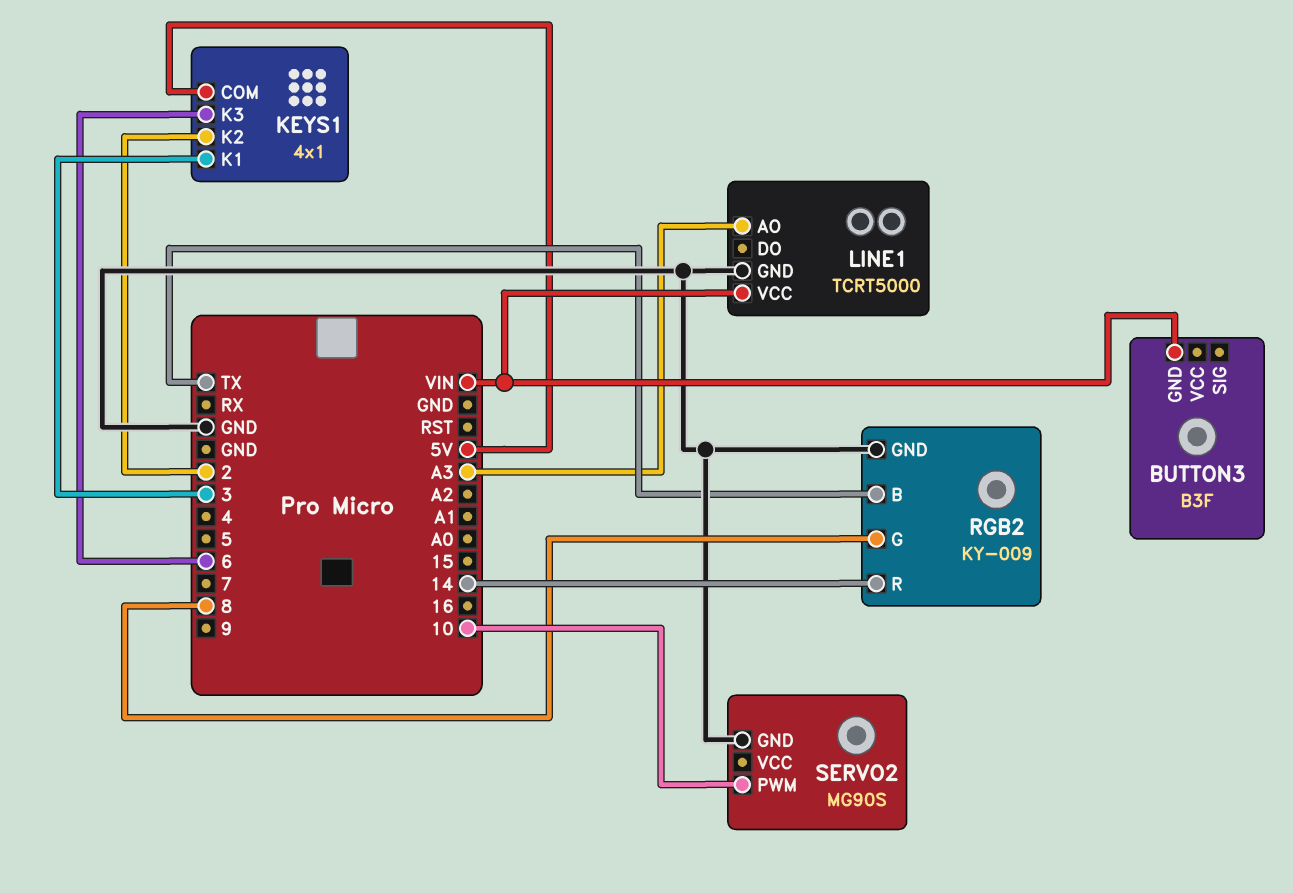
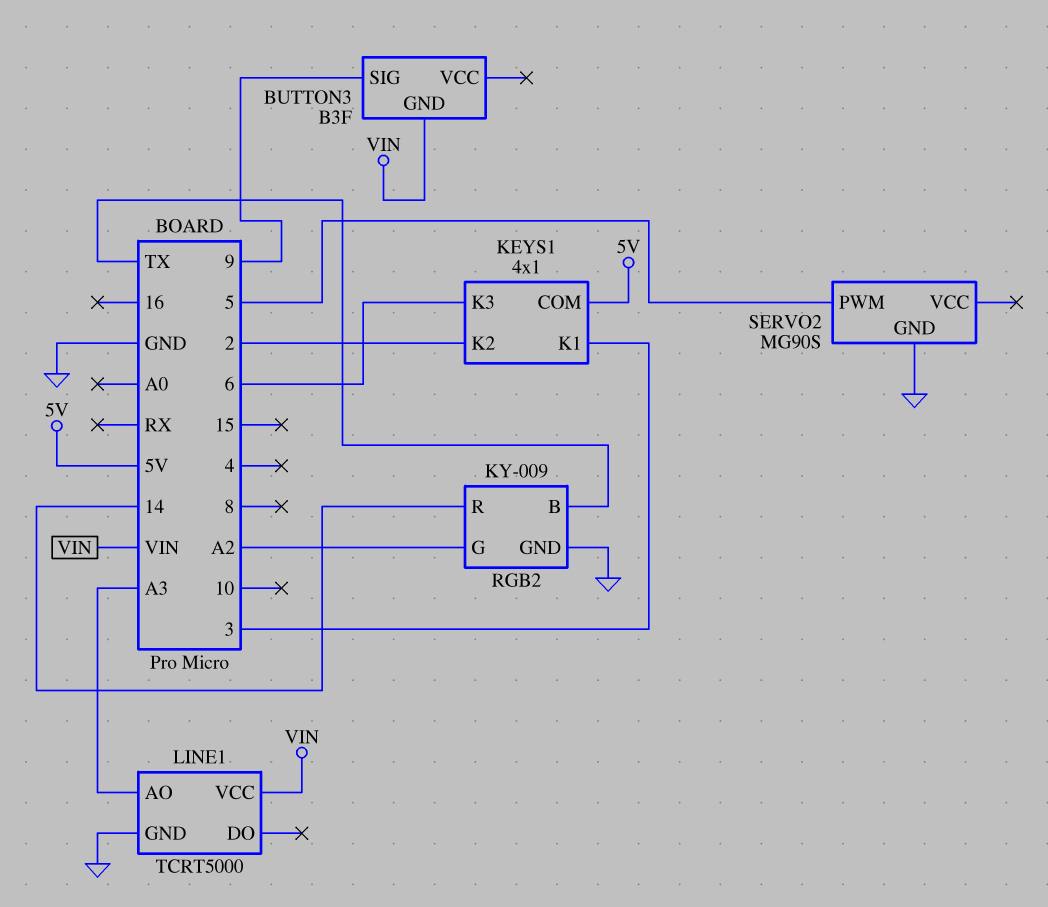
BUTTON3 pin SIG: none -> 9
RGB2 pin G: 8 -> A2
SERVO2 pin PWM: 10 -> 5

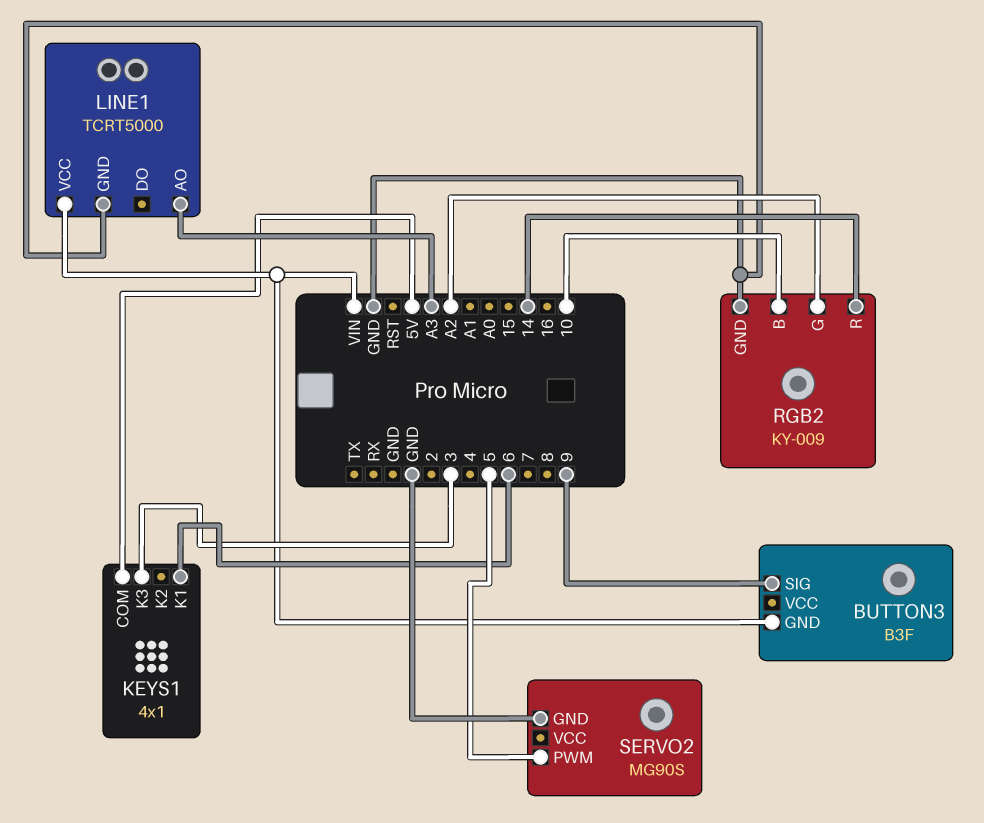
KEYS1 pin K1: 3 -> 6
KEYS1 pin K2: 2 -> none
KEYS1 pin K3: 6 -> 3
RGB2 pin B: TX -> 10

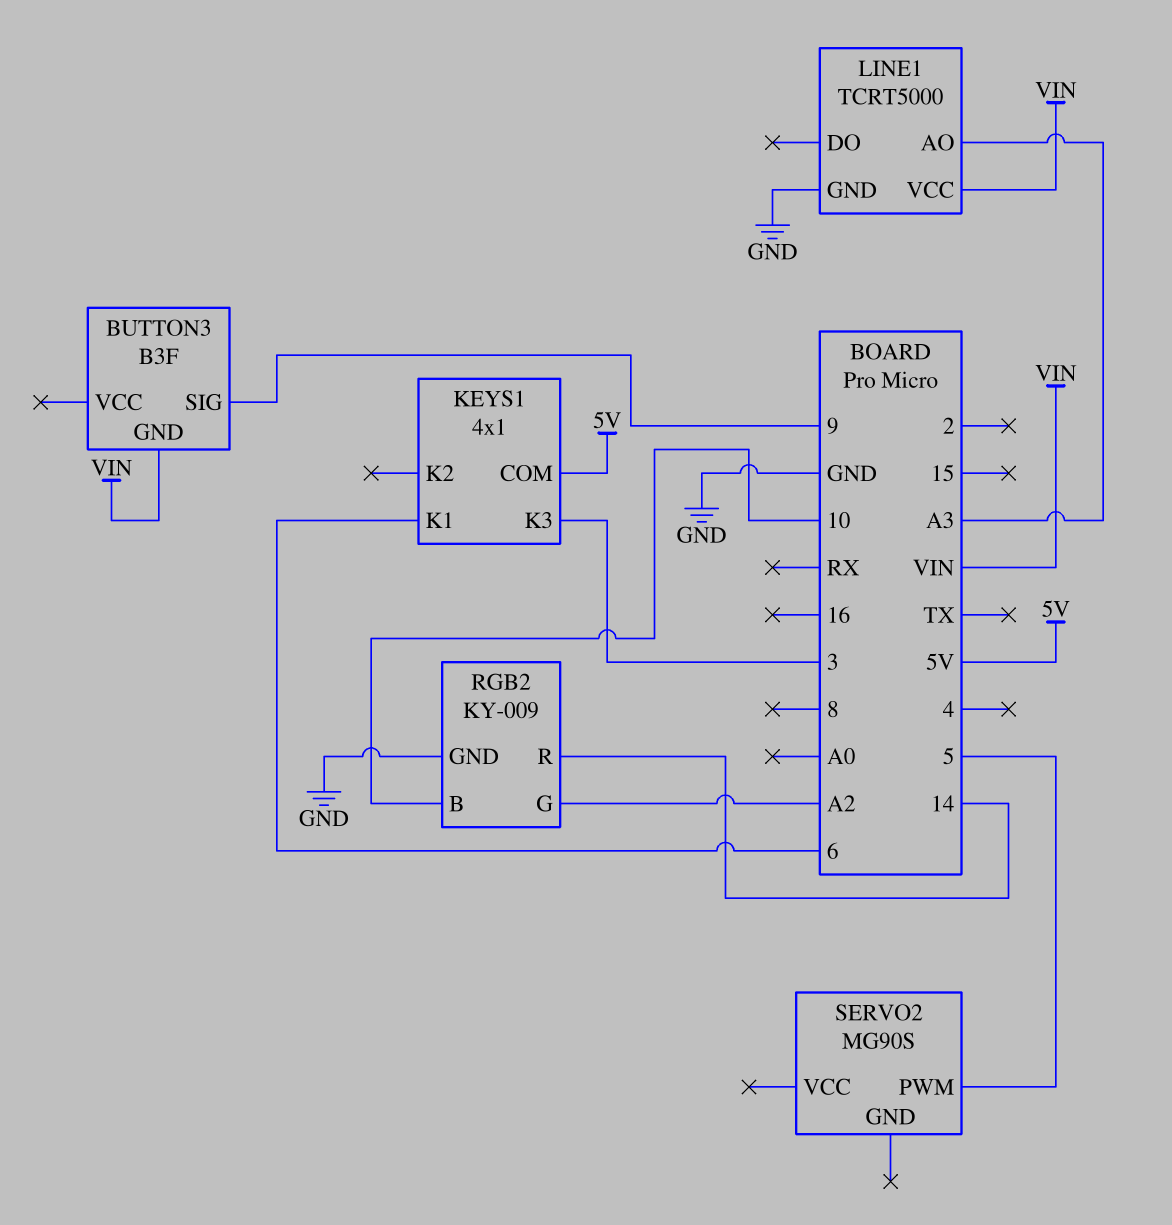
SERVO2 pin GND: GND -> none

